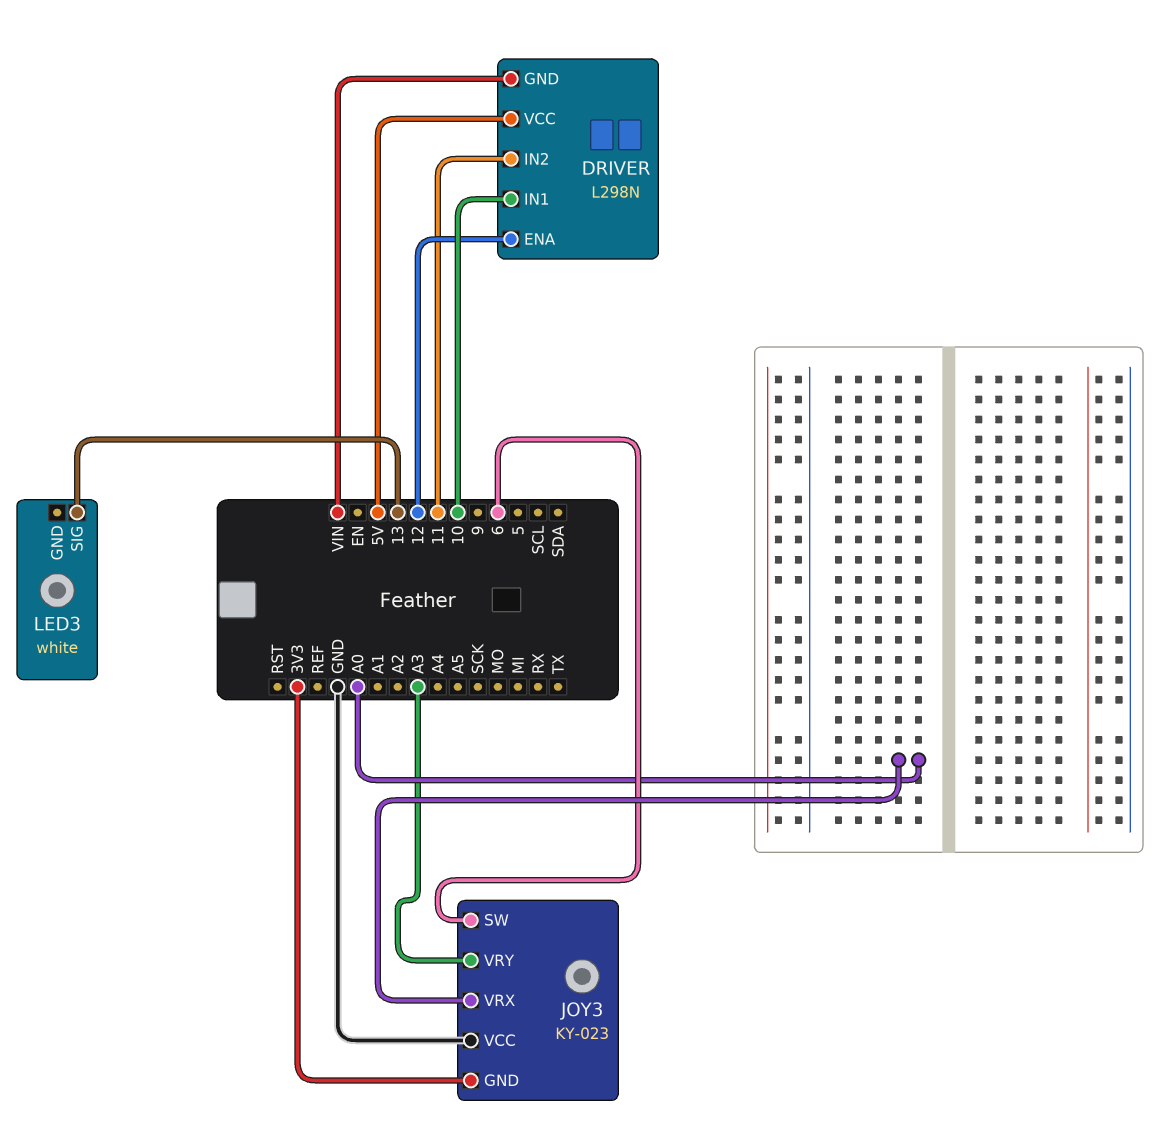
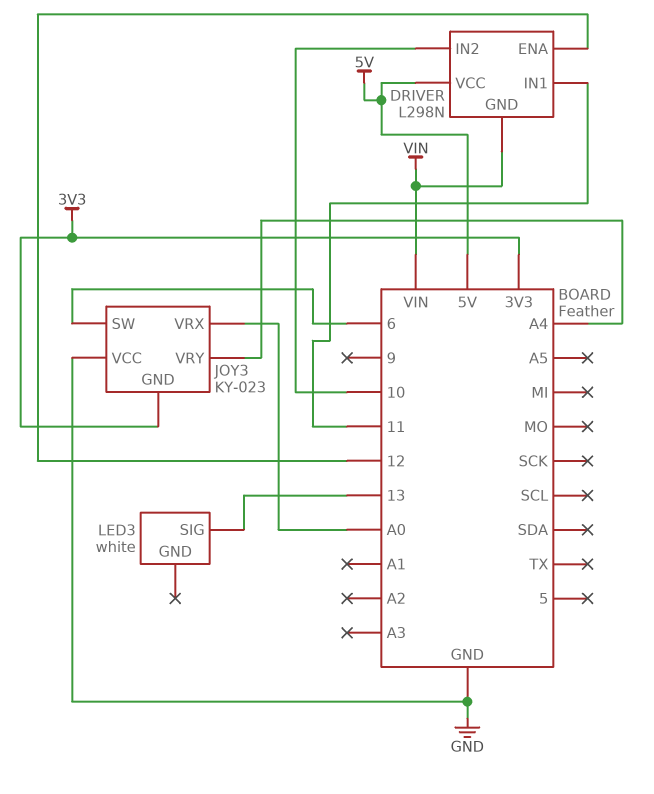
DRIVER pin IN1: 10 -> 11
DRIVER pin IN2: 11 -> 10
JOY3 pin VRY: A3 -> A4

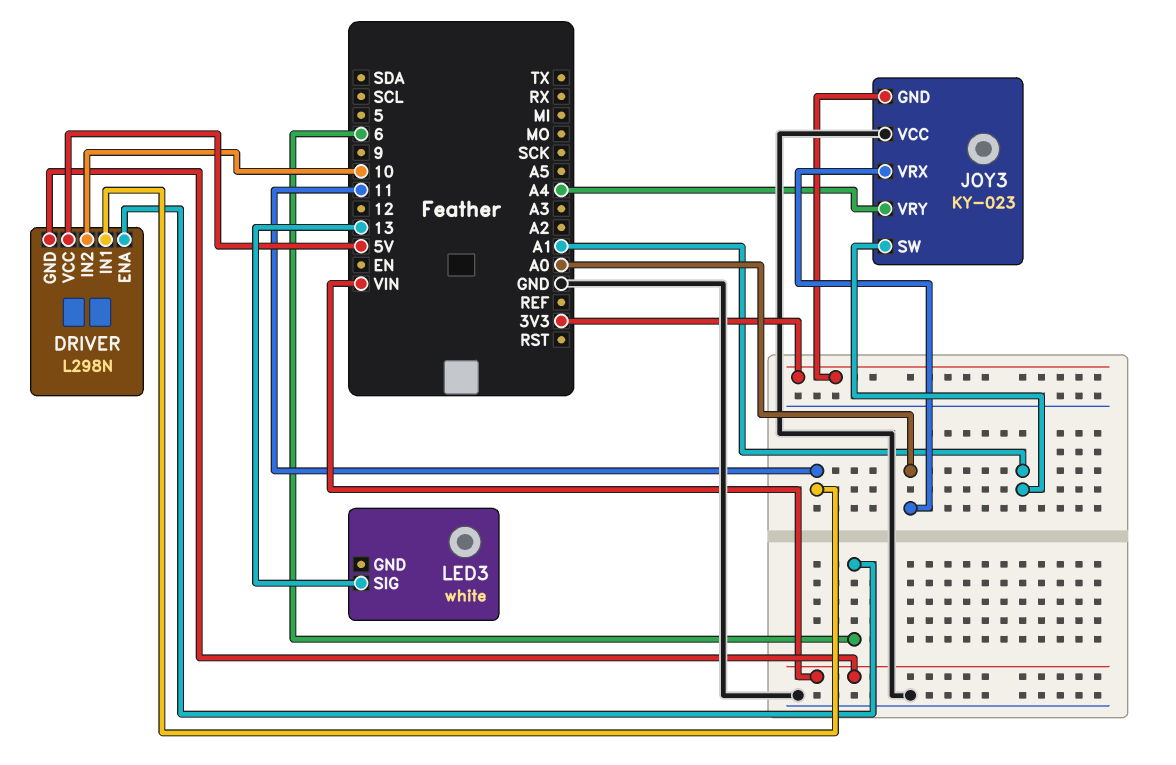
DRIVER pin ENA: 12 -> 6
JOY3 pin SW: 6 -> A1

